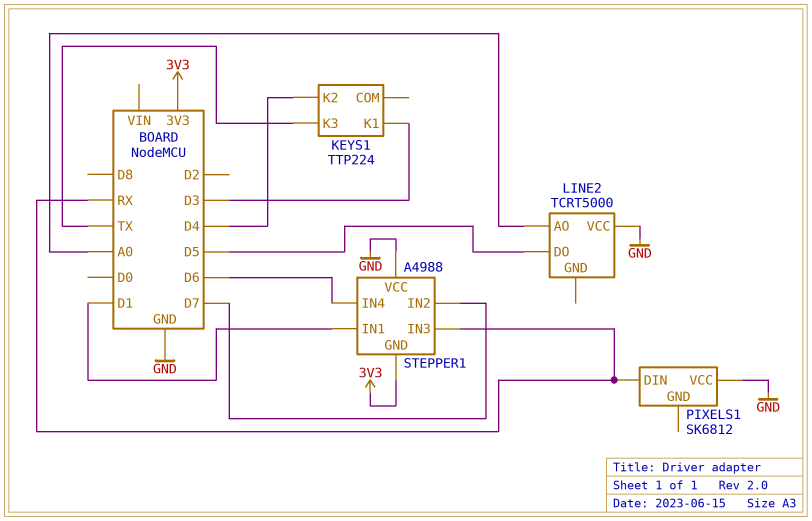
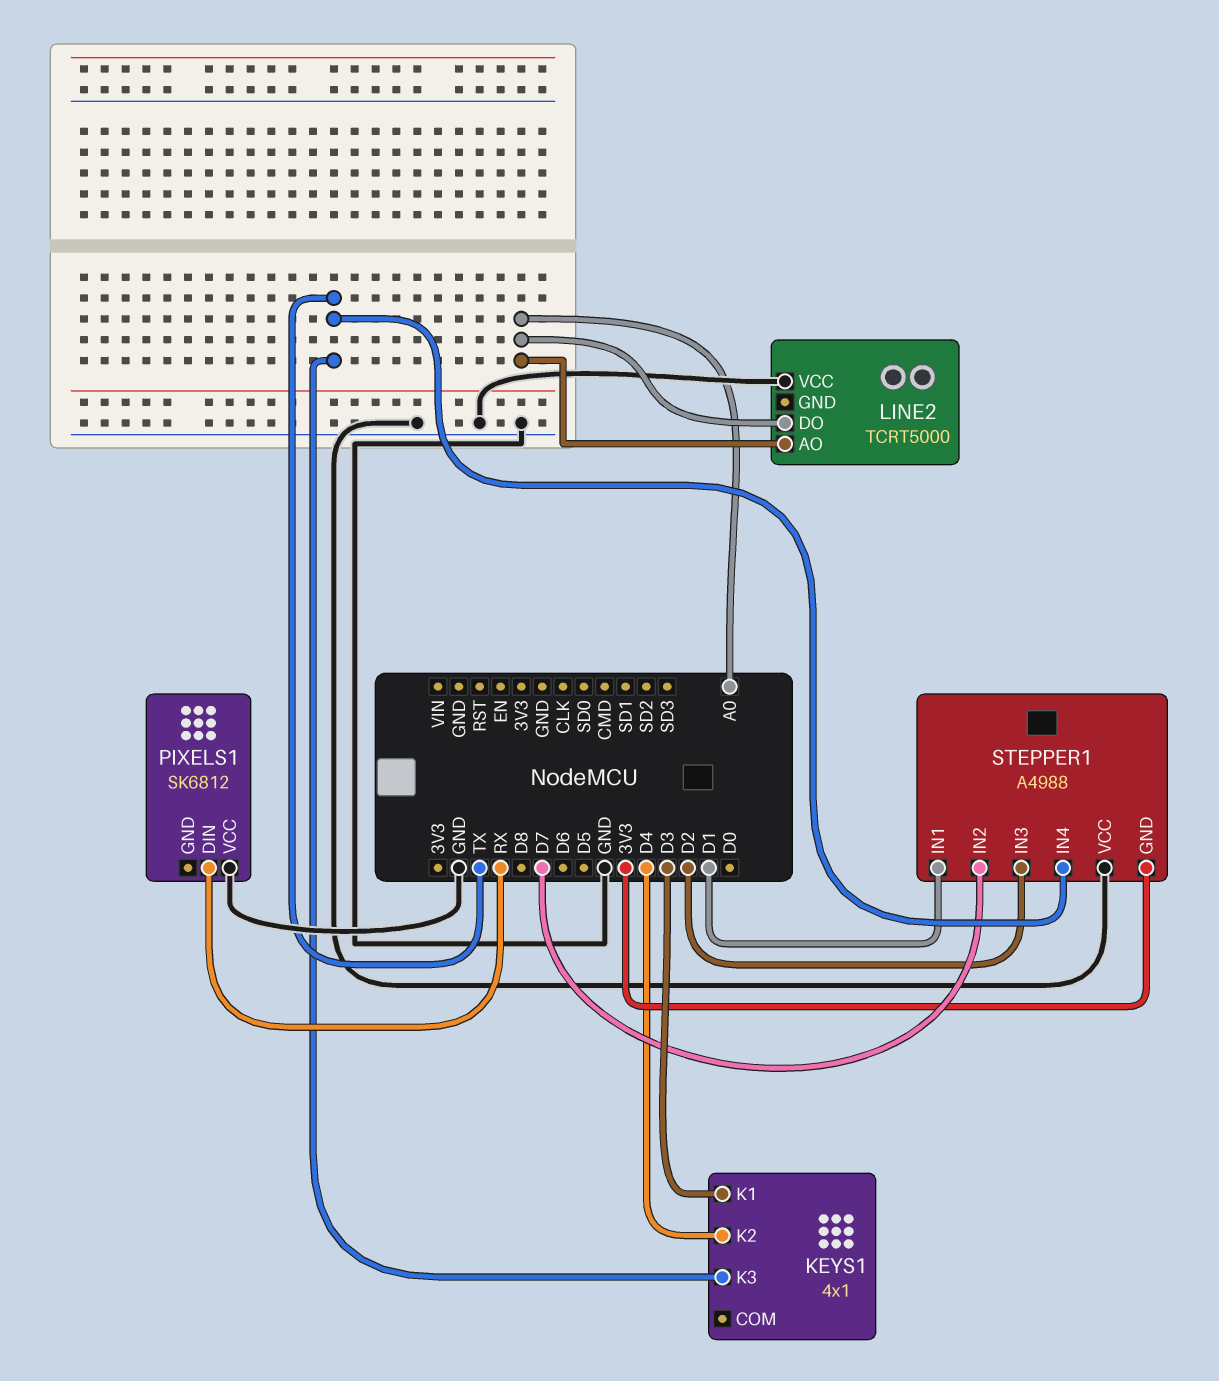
KEYS1: TTP224 -> 4x1
LINE2 pin DO: D5 -> A0
STEPPER1 pin IN3: RX -> D2
STEPPER1 pin IN4: D6 -> TX

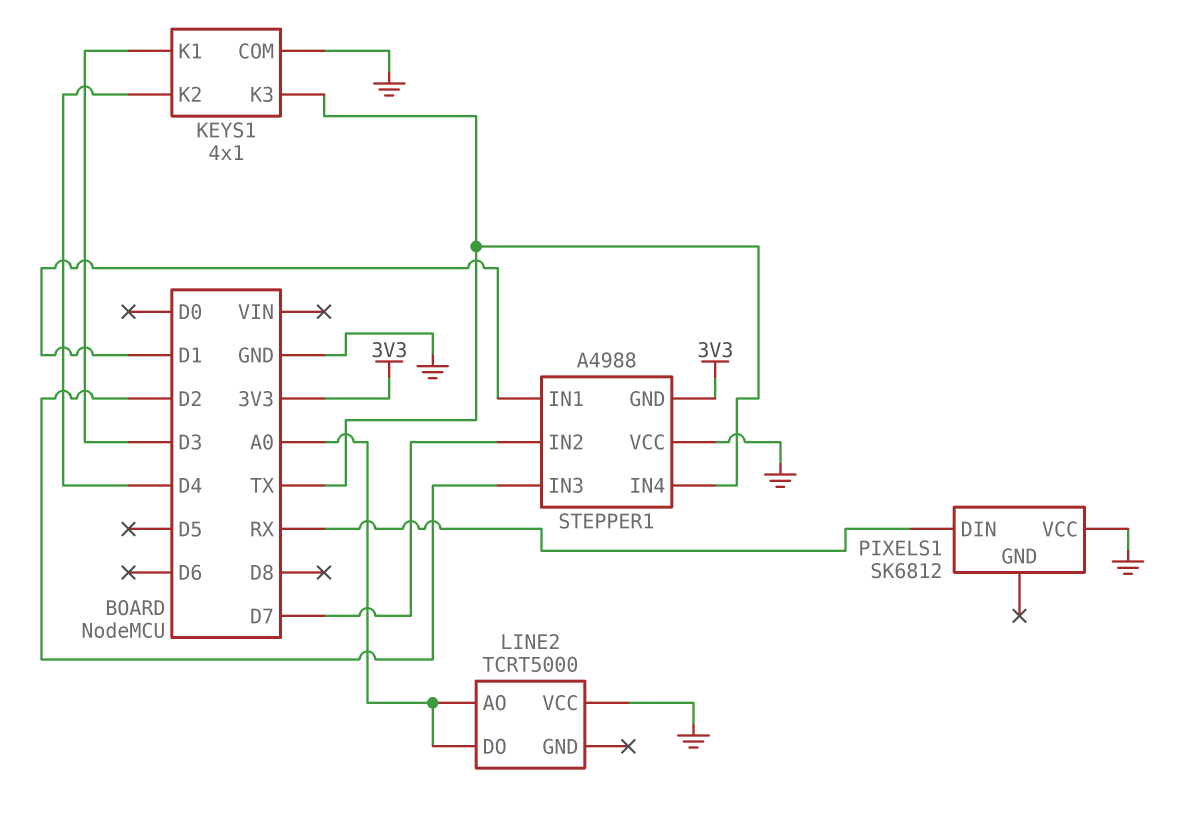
KEYS1 pin COM: none -> GND

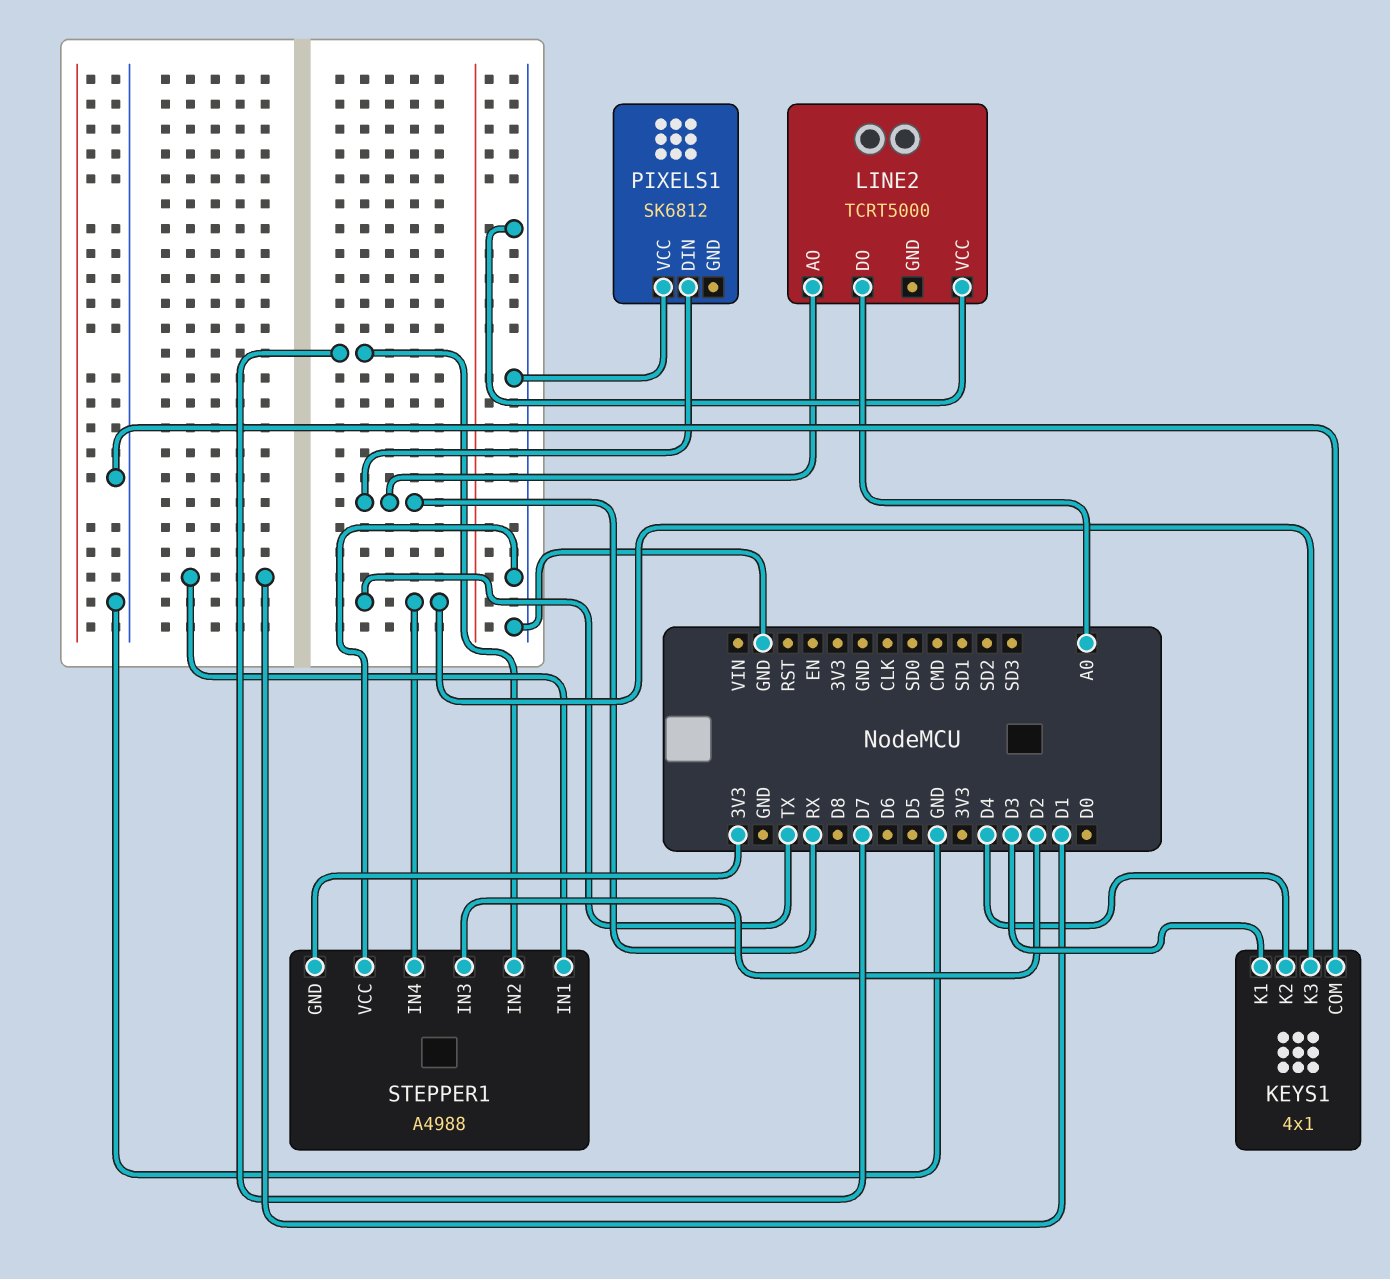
LINE2 pin AO: A0 -> RX

